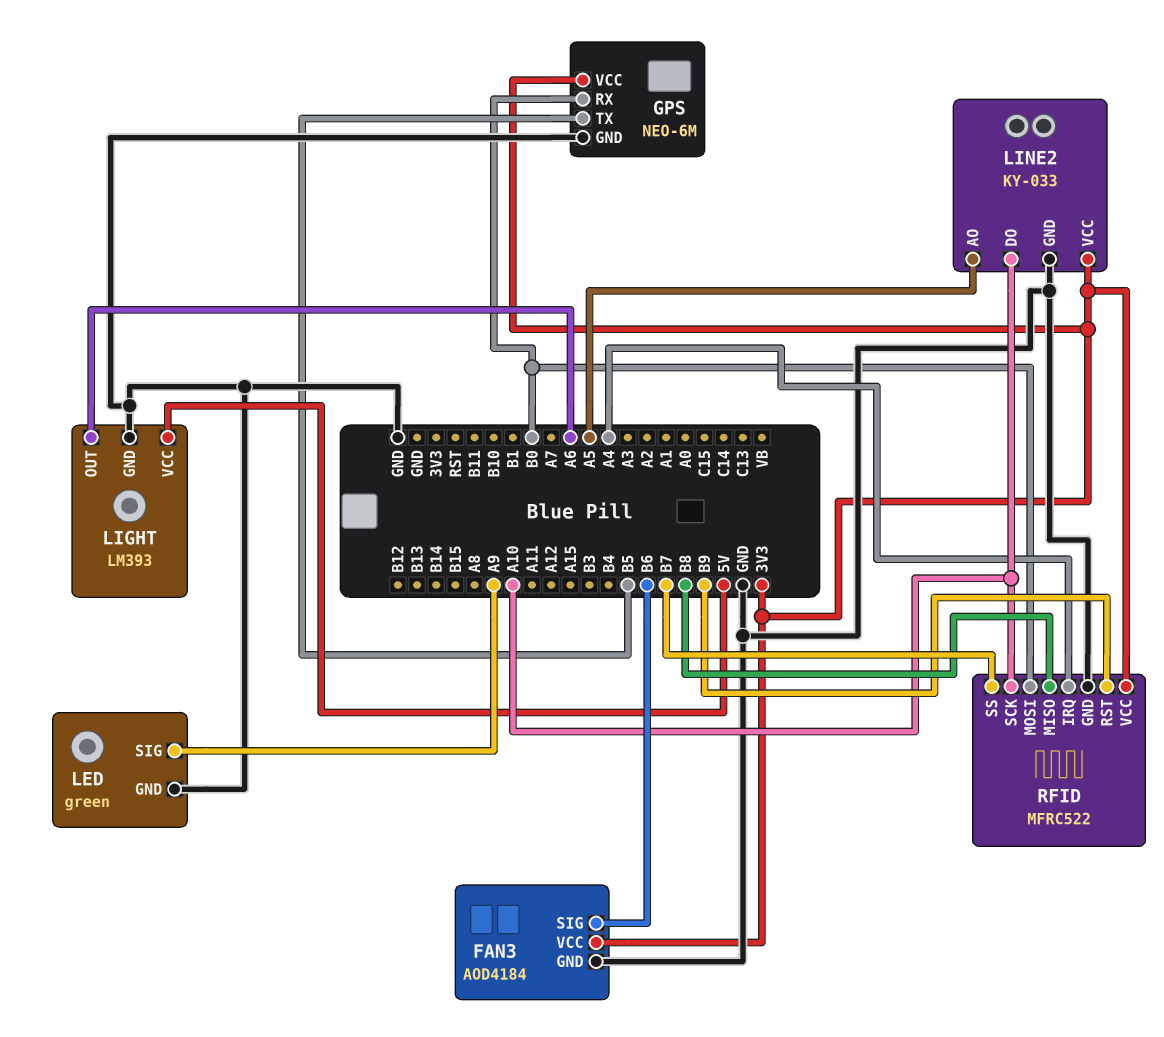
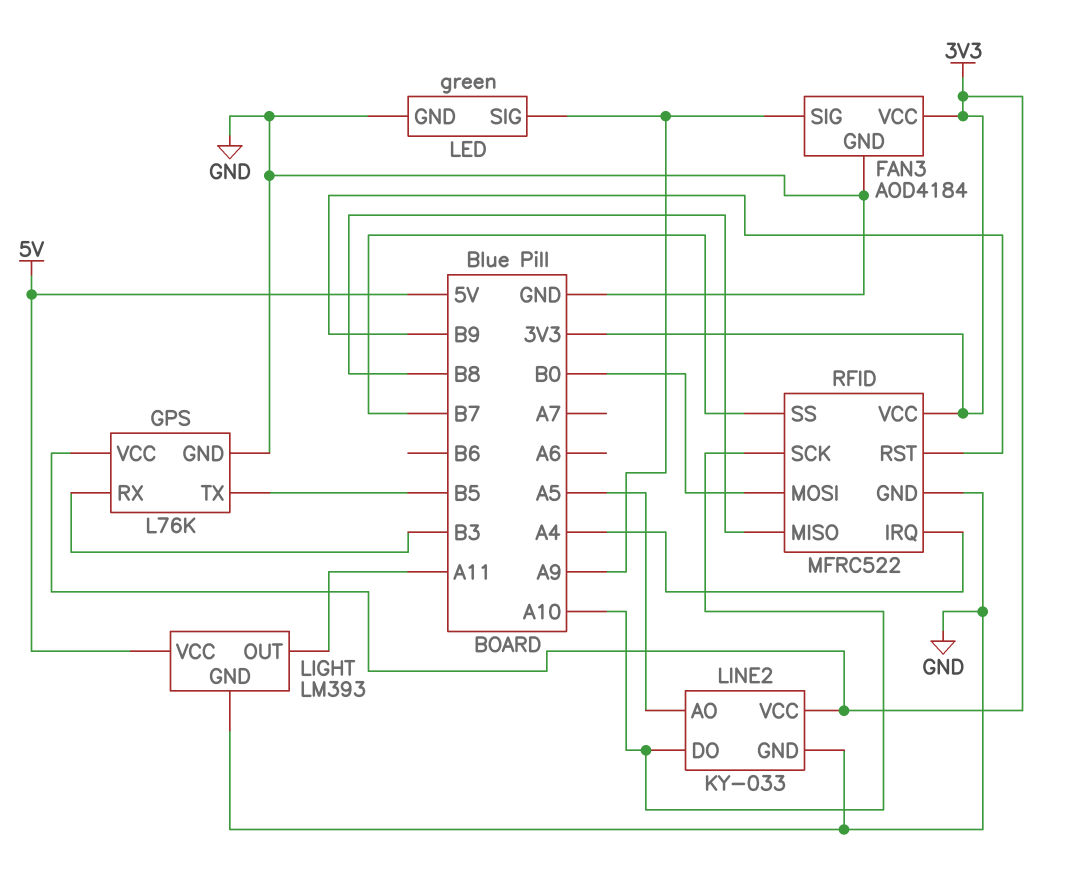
FAN3 pin SIG: B6 -> A9
GPS: NEO-6M -> L76K
GPS pin RX: B0 -> B3
LIGHT pin OUT: A6 -> A11

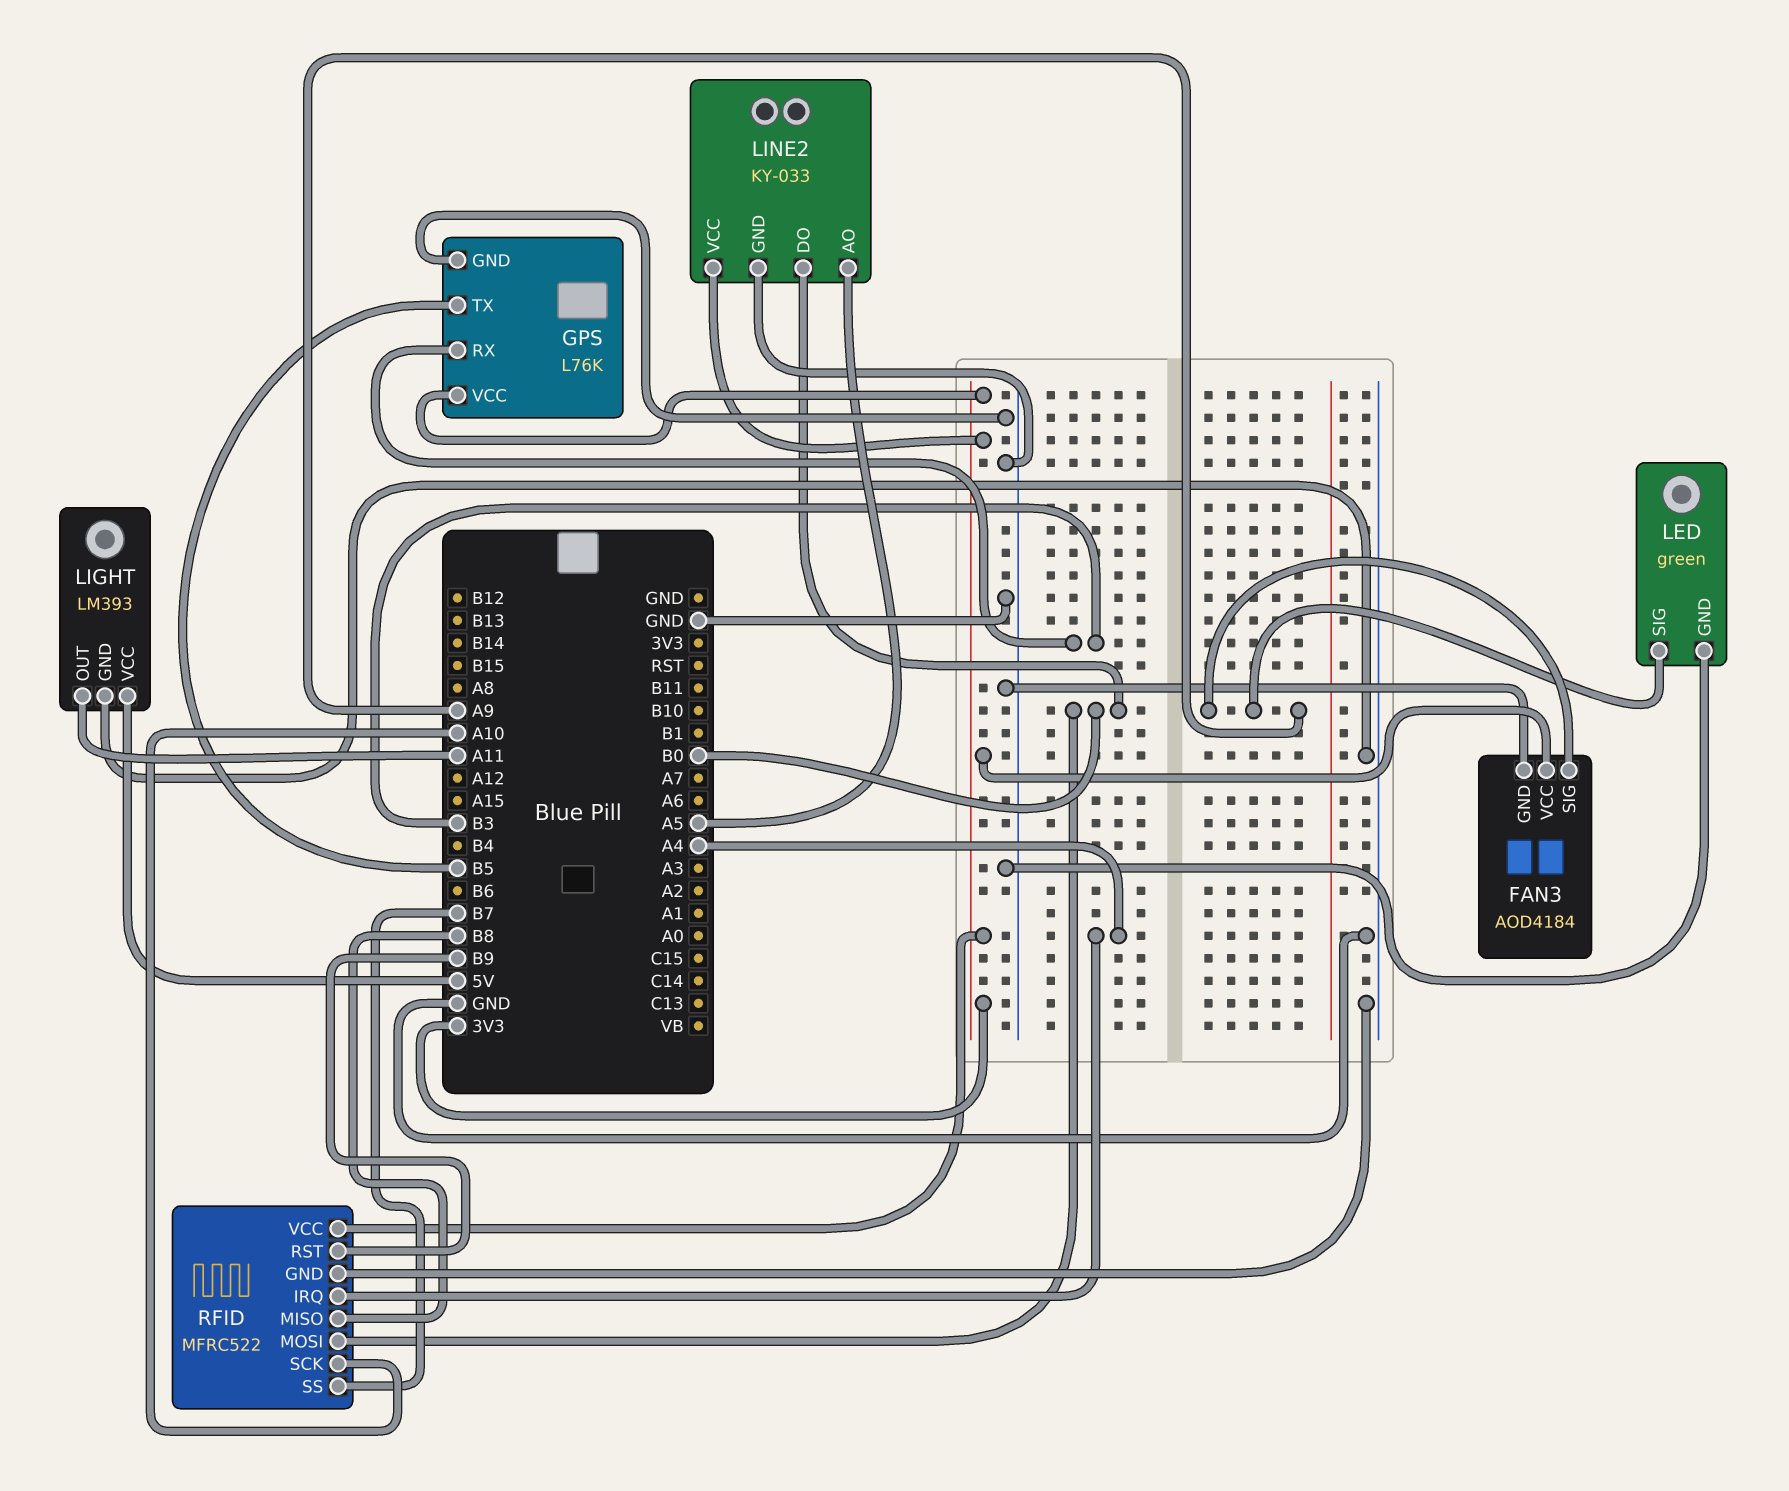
LINE2 pin DO: A10 -> B0

